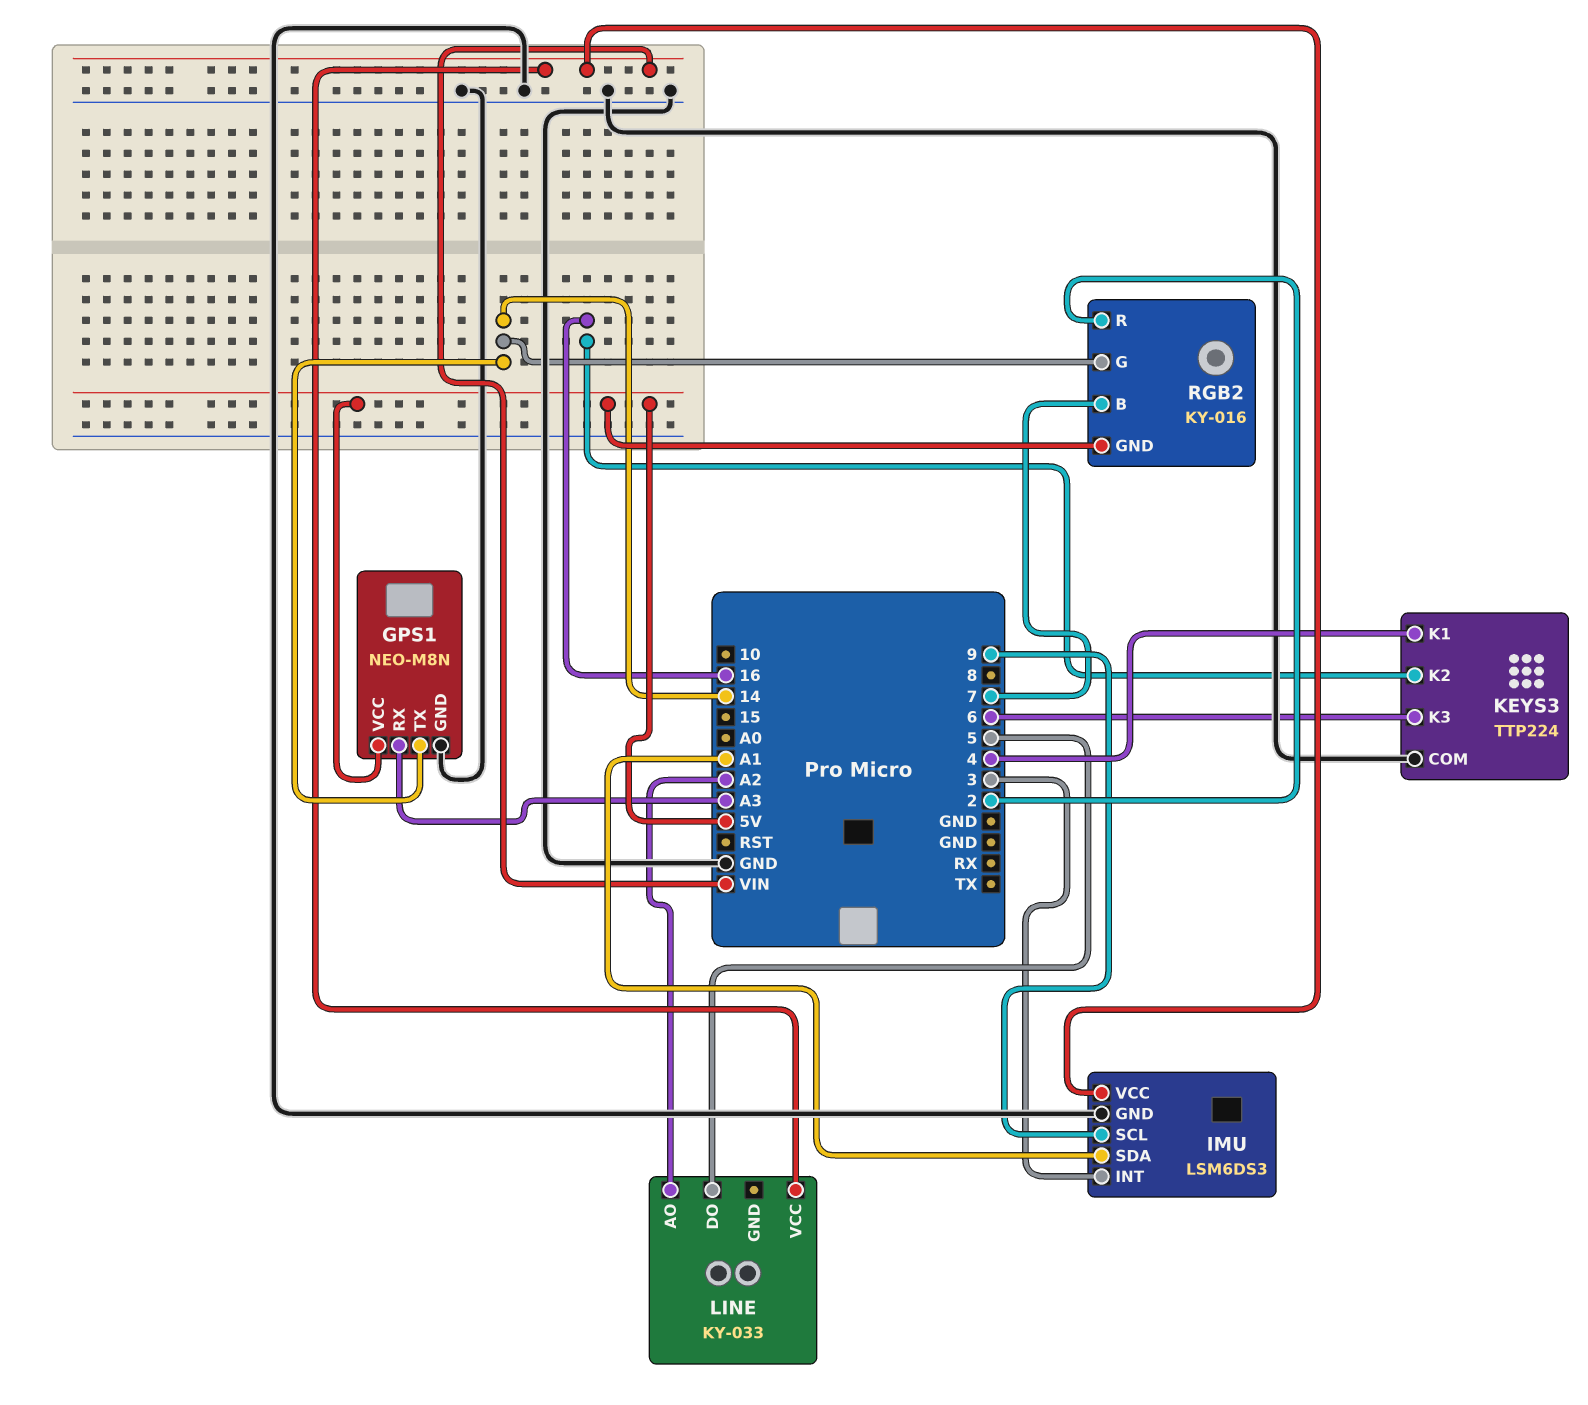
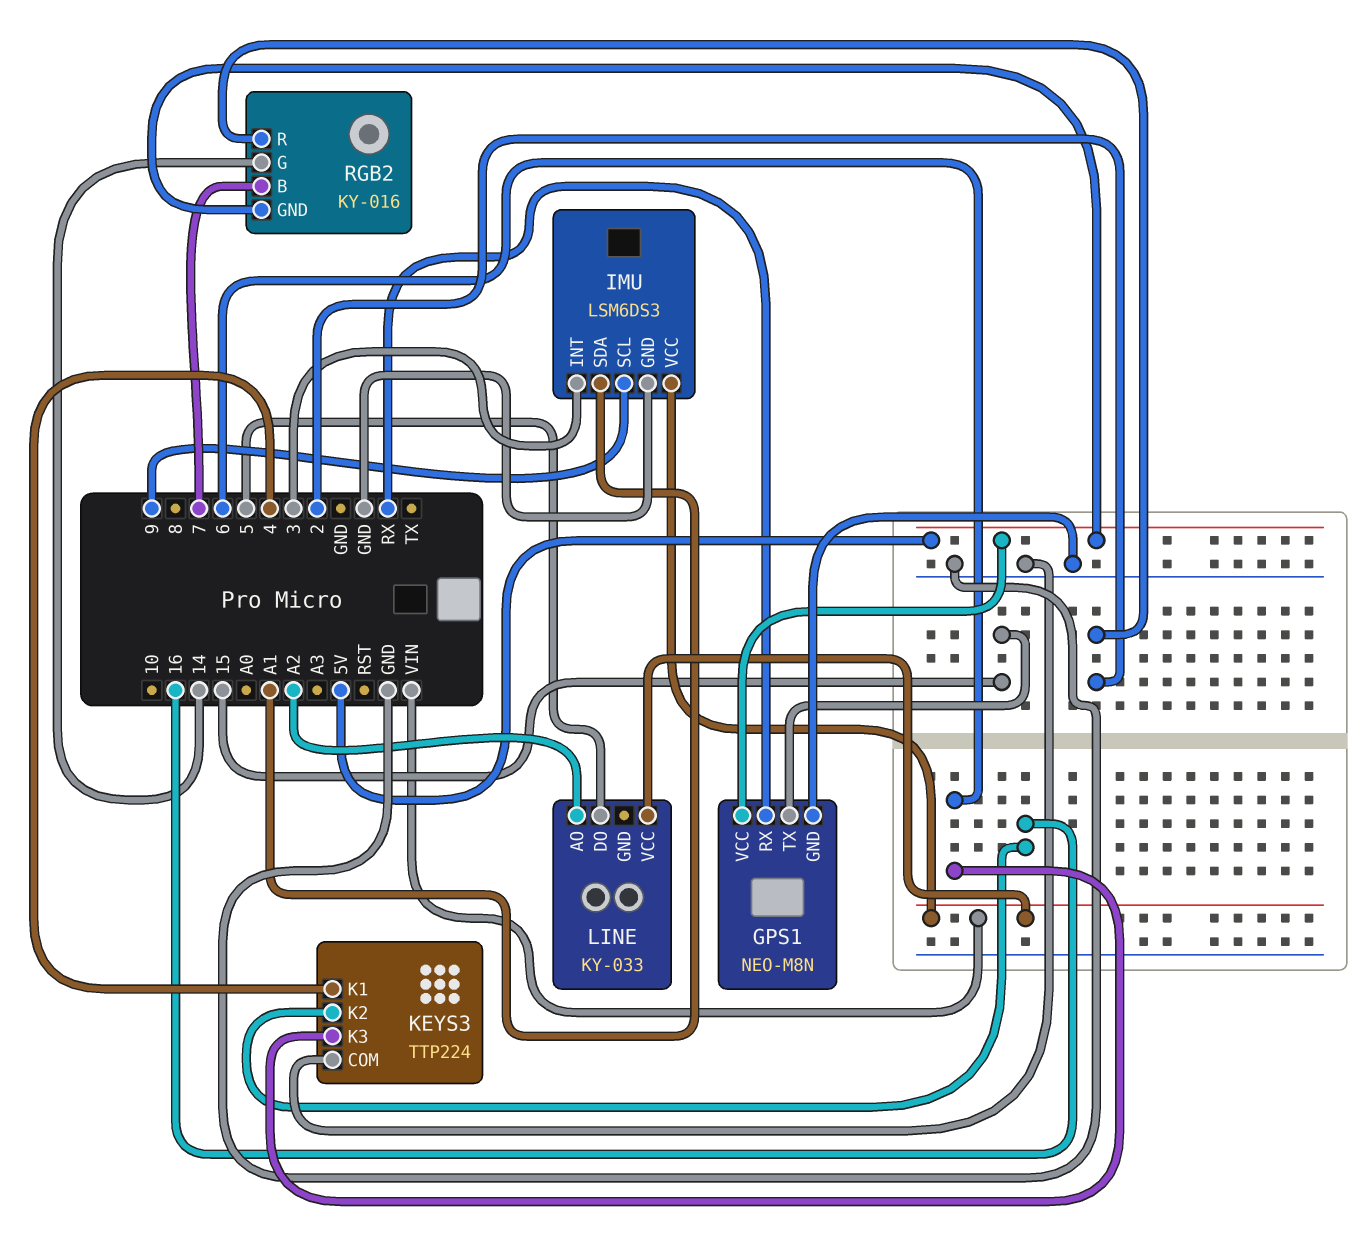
GPS1 pin RX: A3 -> RX
GPS1 pin TX: 14 -> 15

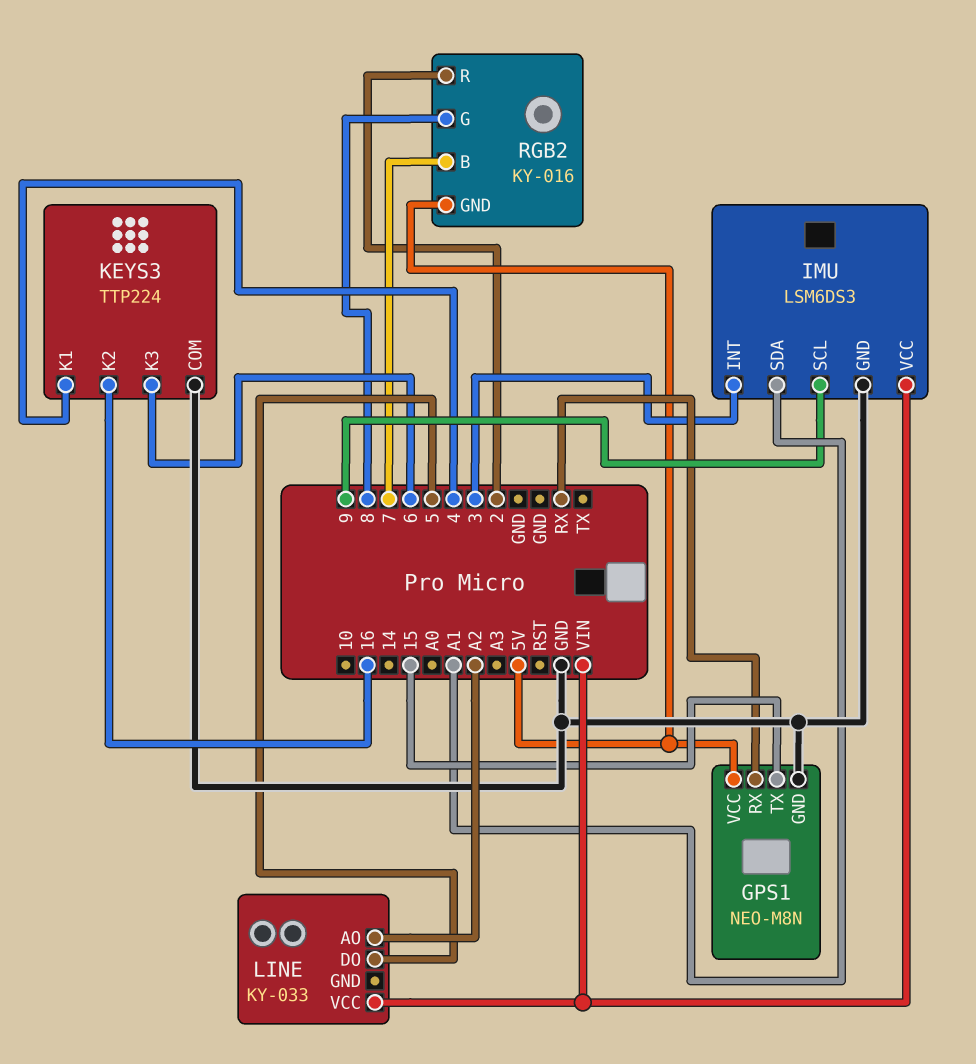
RGB2 pin G: 14 -> 8

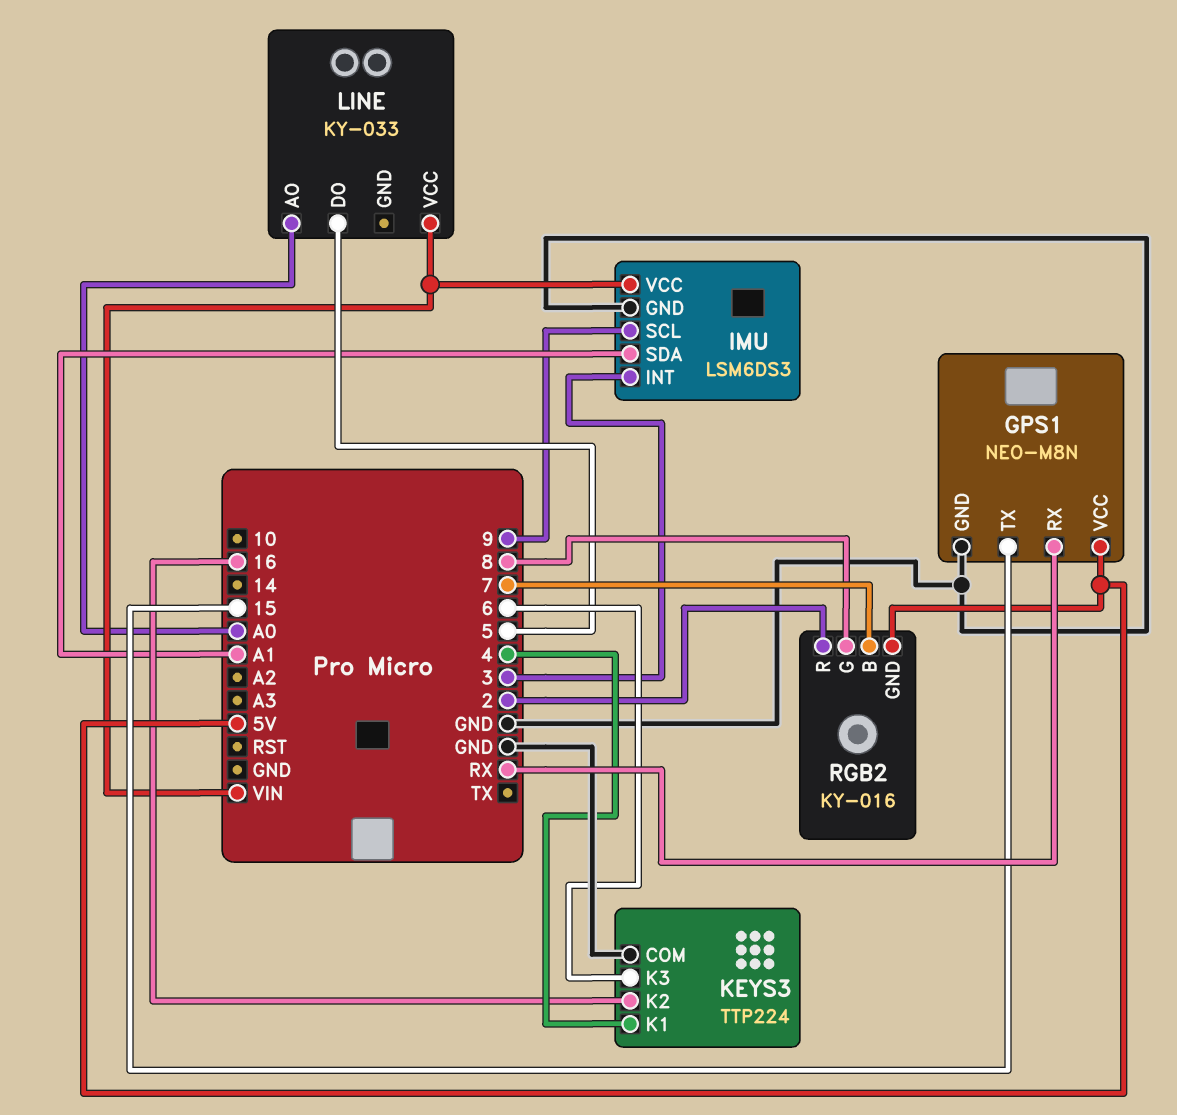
LINE pin AO: A2 -> A0

